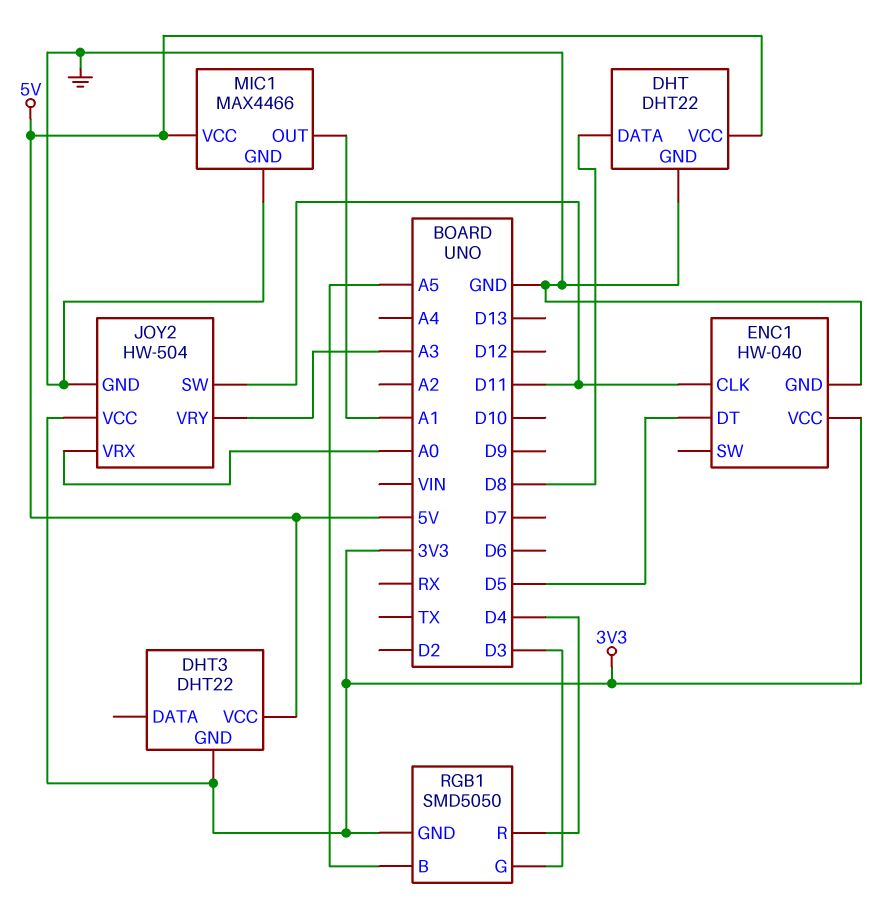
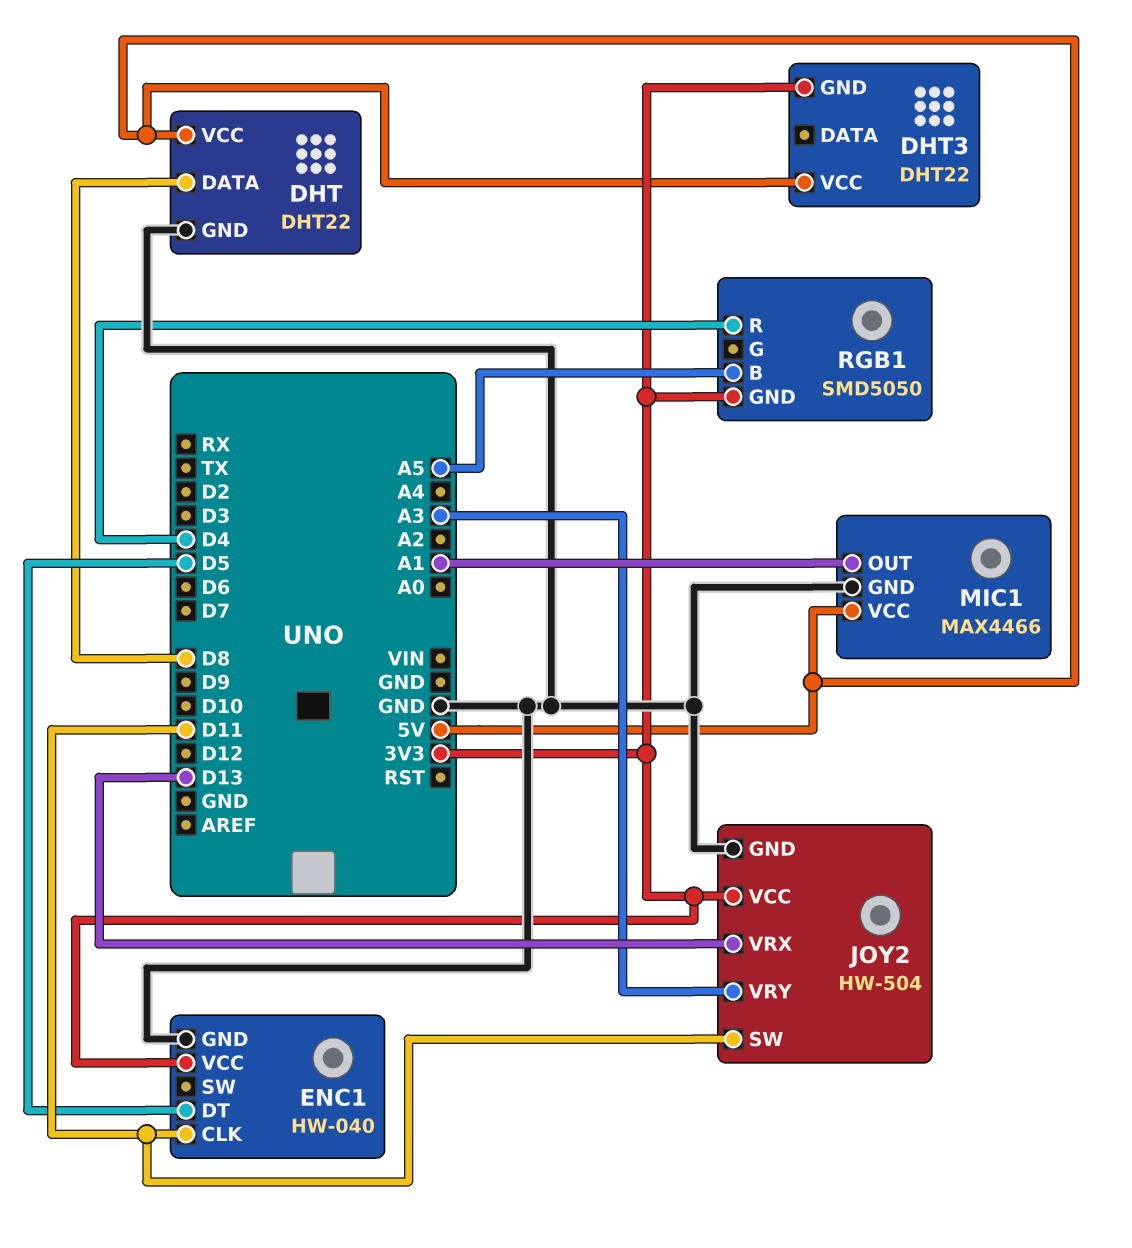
JOY2 pin VRX: A0 -> D13
RGB1 pin G: D3 -> none

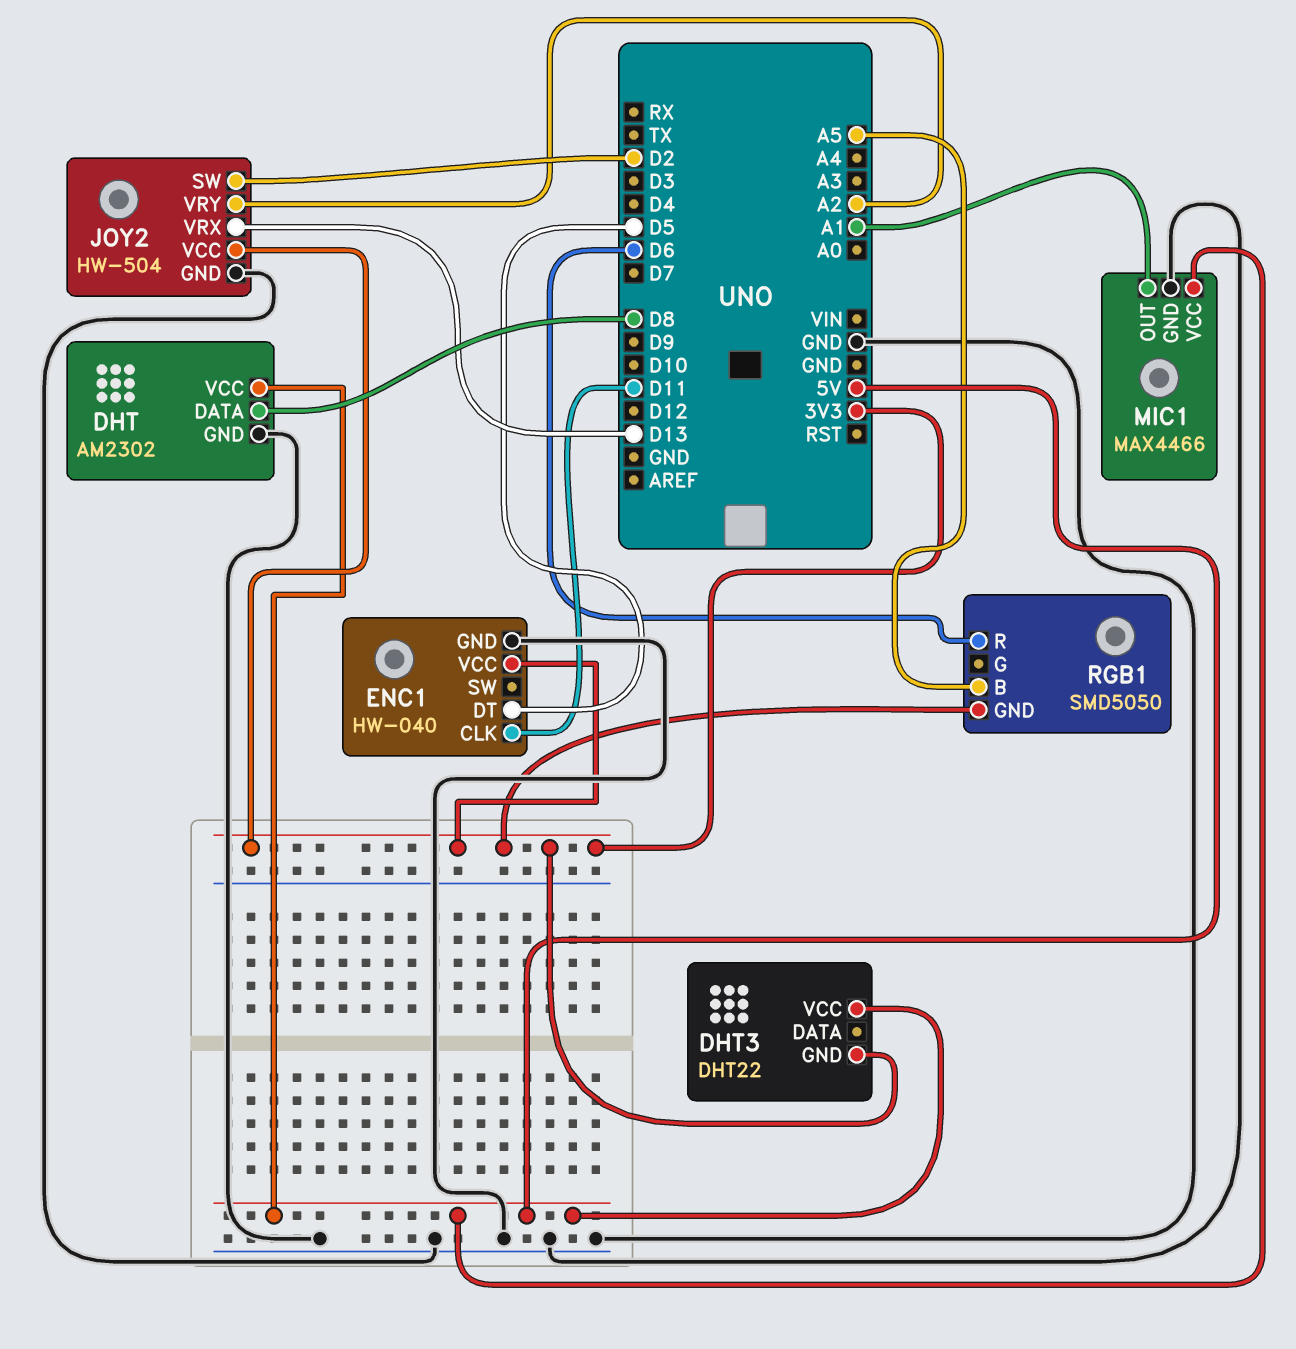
DHT: DHT22 -> AM2302
JOY2 pin SW: D11 -> D2
JOY2 pin VRY: A3 -> A2
RGB1 pin R: D4 -> D6

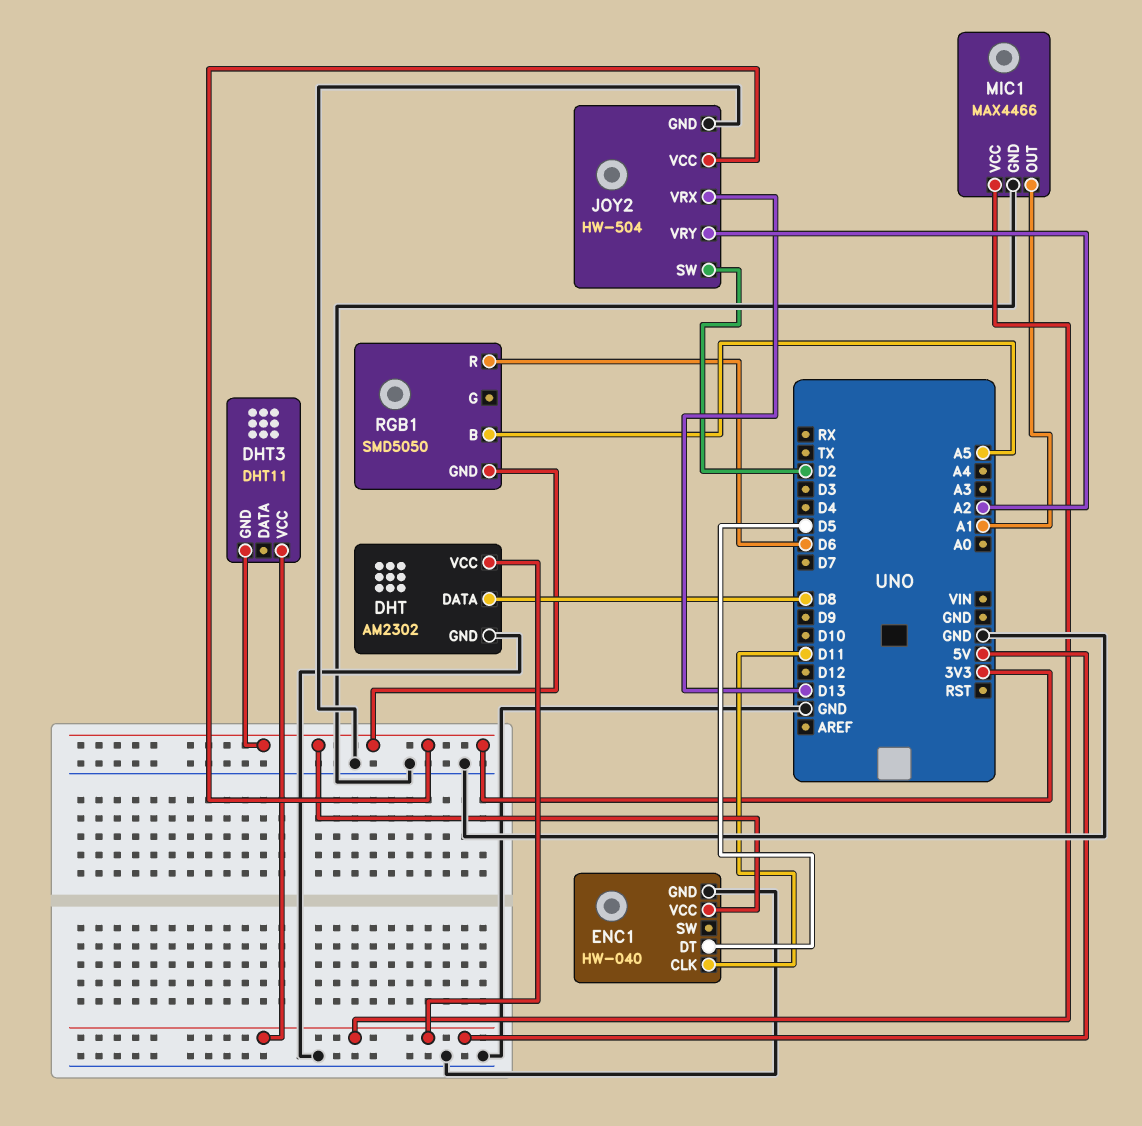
DHT3: DHT22 -> DHT11

